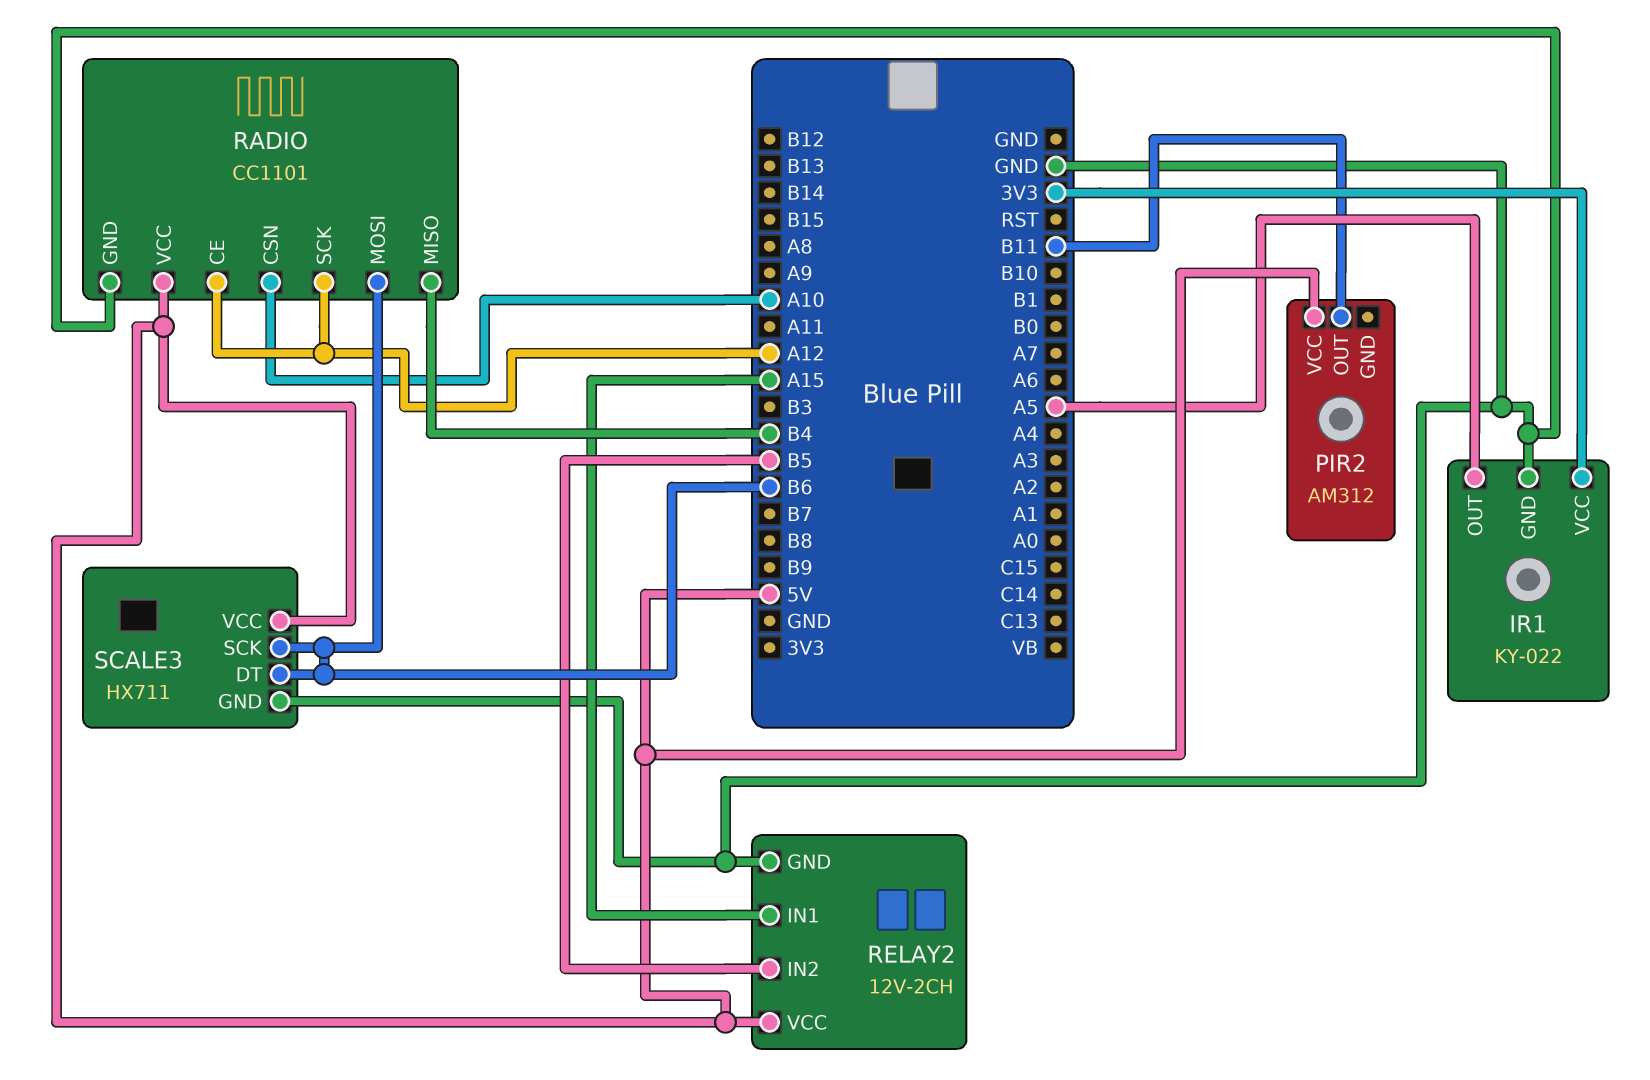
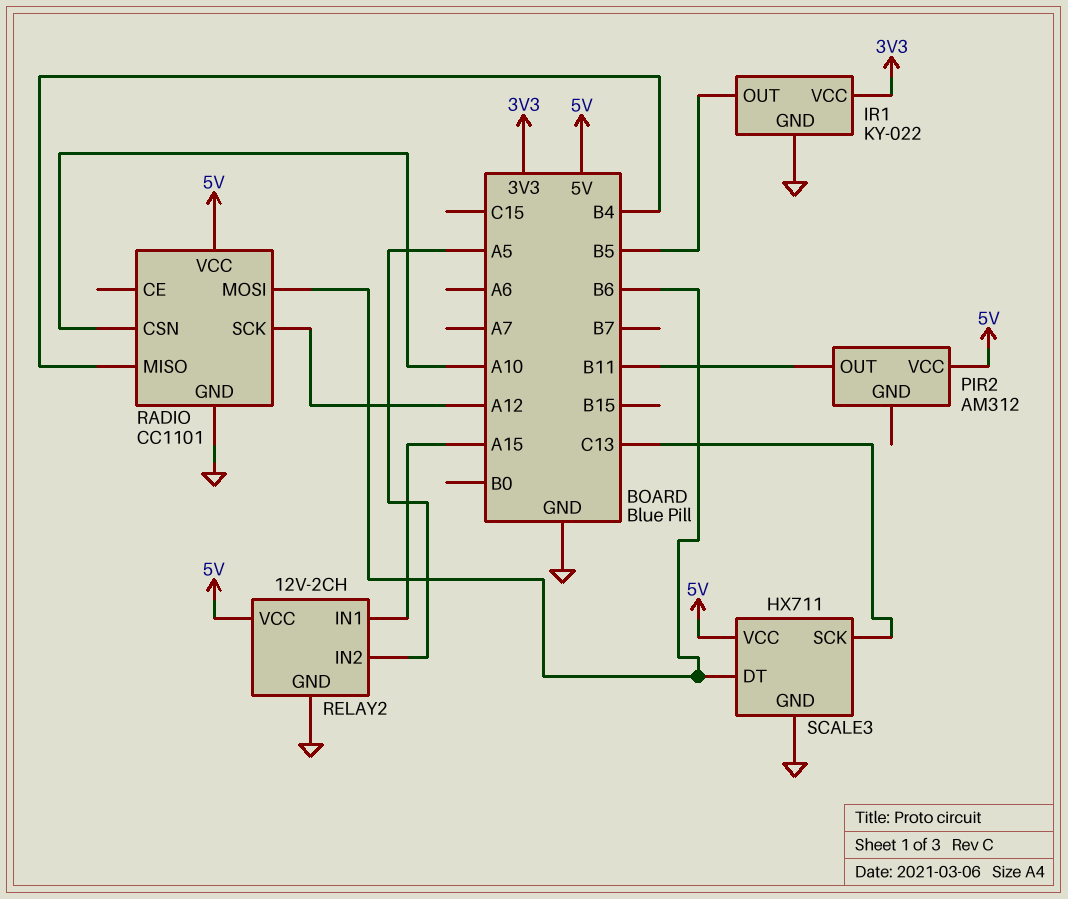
IR1 pin OUT: A5 -> B5
RADIO pin CE: A12 -> none
RELAY2 pin IN2: B5 -> A5
SCALE3 pin SCK: B6 -> C13

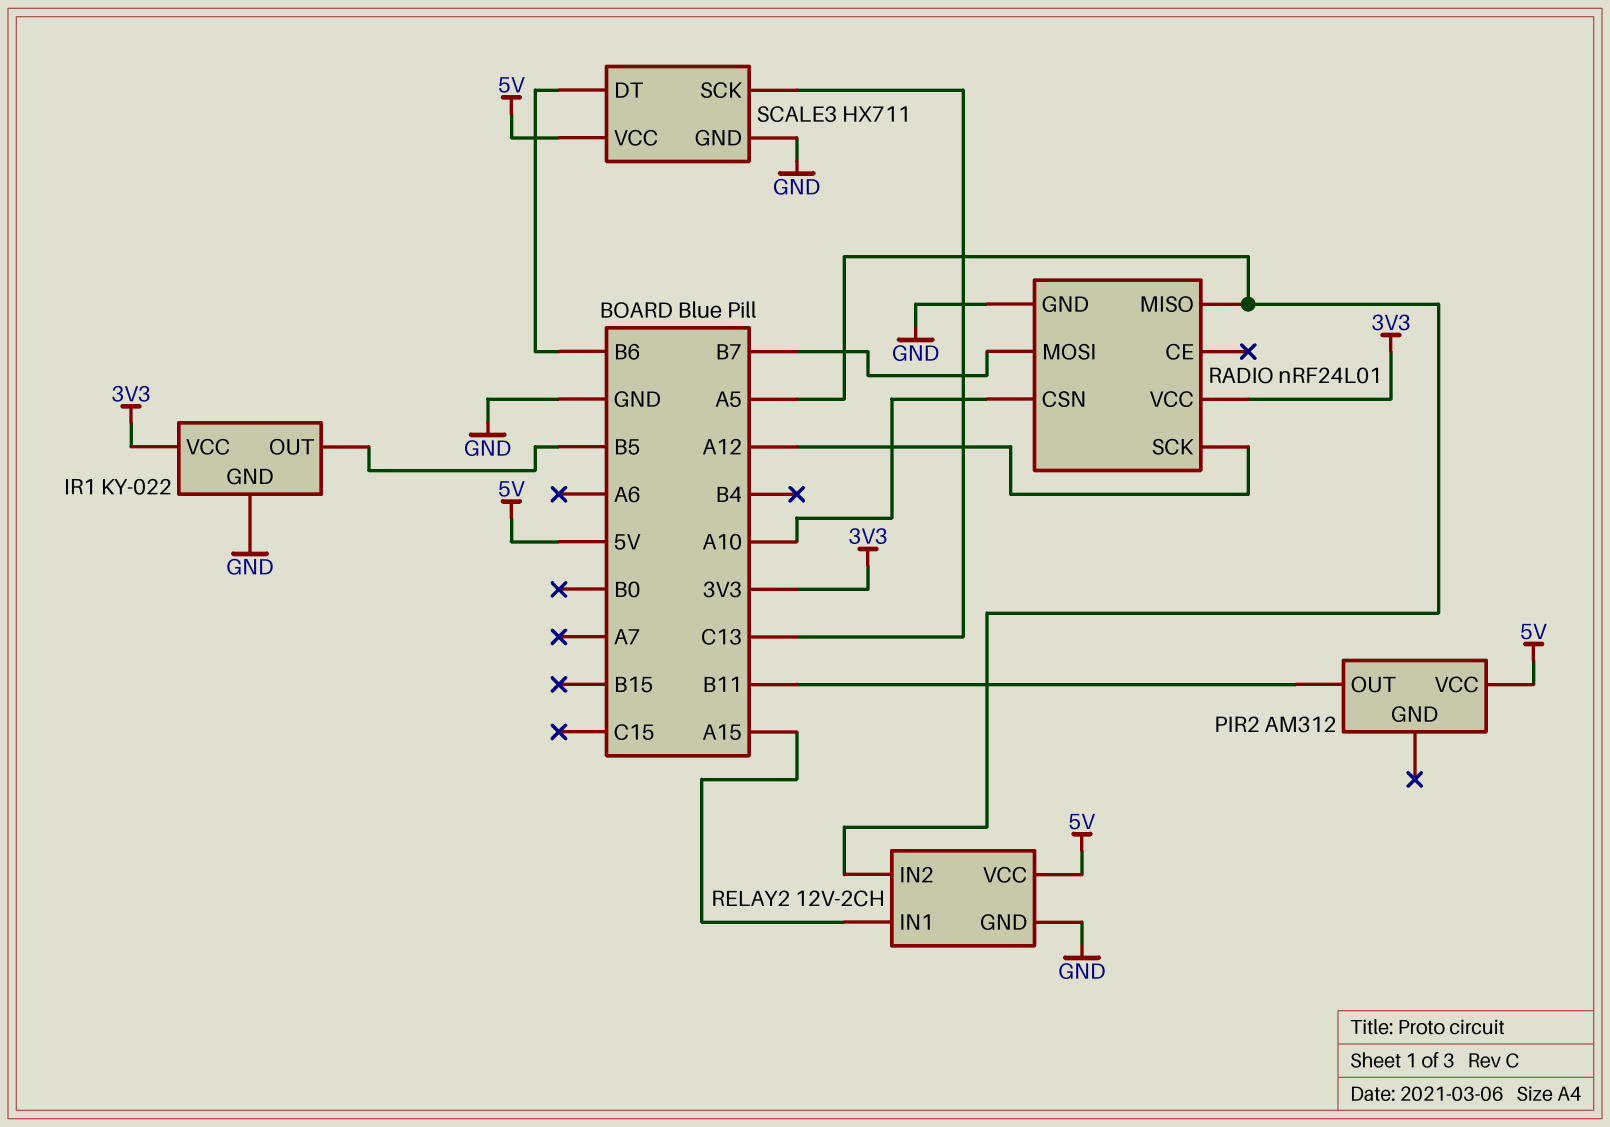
RADIO: CC1101 -> nRF24L01
RADIO pin MISO: B4 -> A5
RADIO pin MOSI: B6 -> B7
RADIO pin VCC: 5V -> 3V3

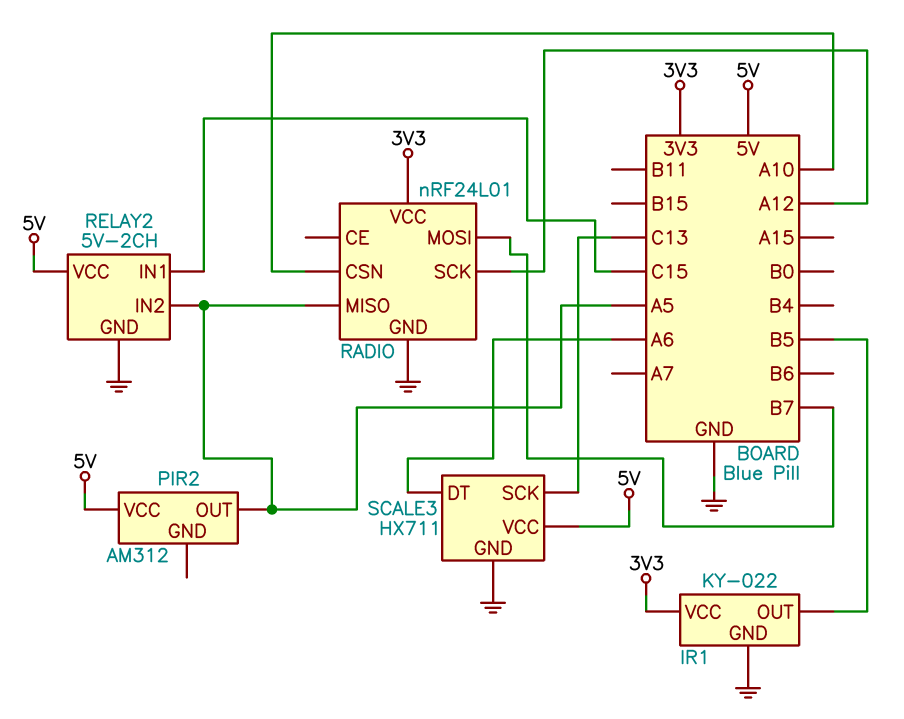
PIR2 pin OUT: B11 -> A5
RELAY2: 12V-2CH -> 5V-2CH
RELAY2 pin IN1: A15 -> C15
SCALE3 pin DT: B6 -> A6

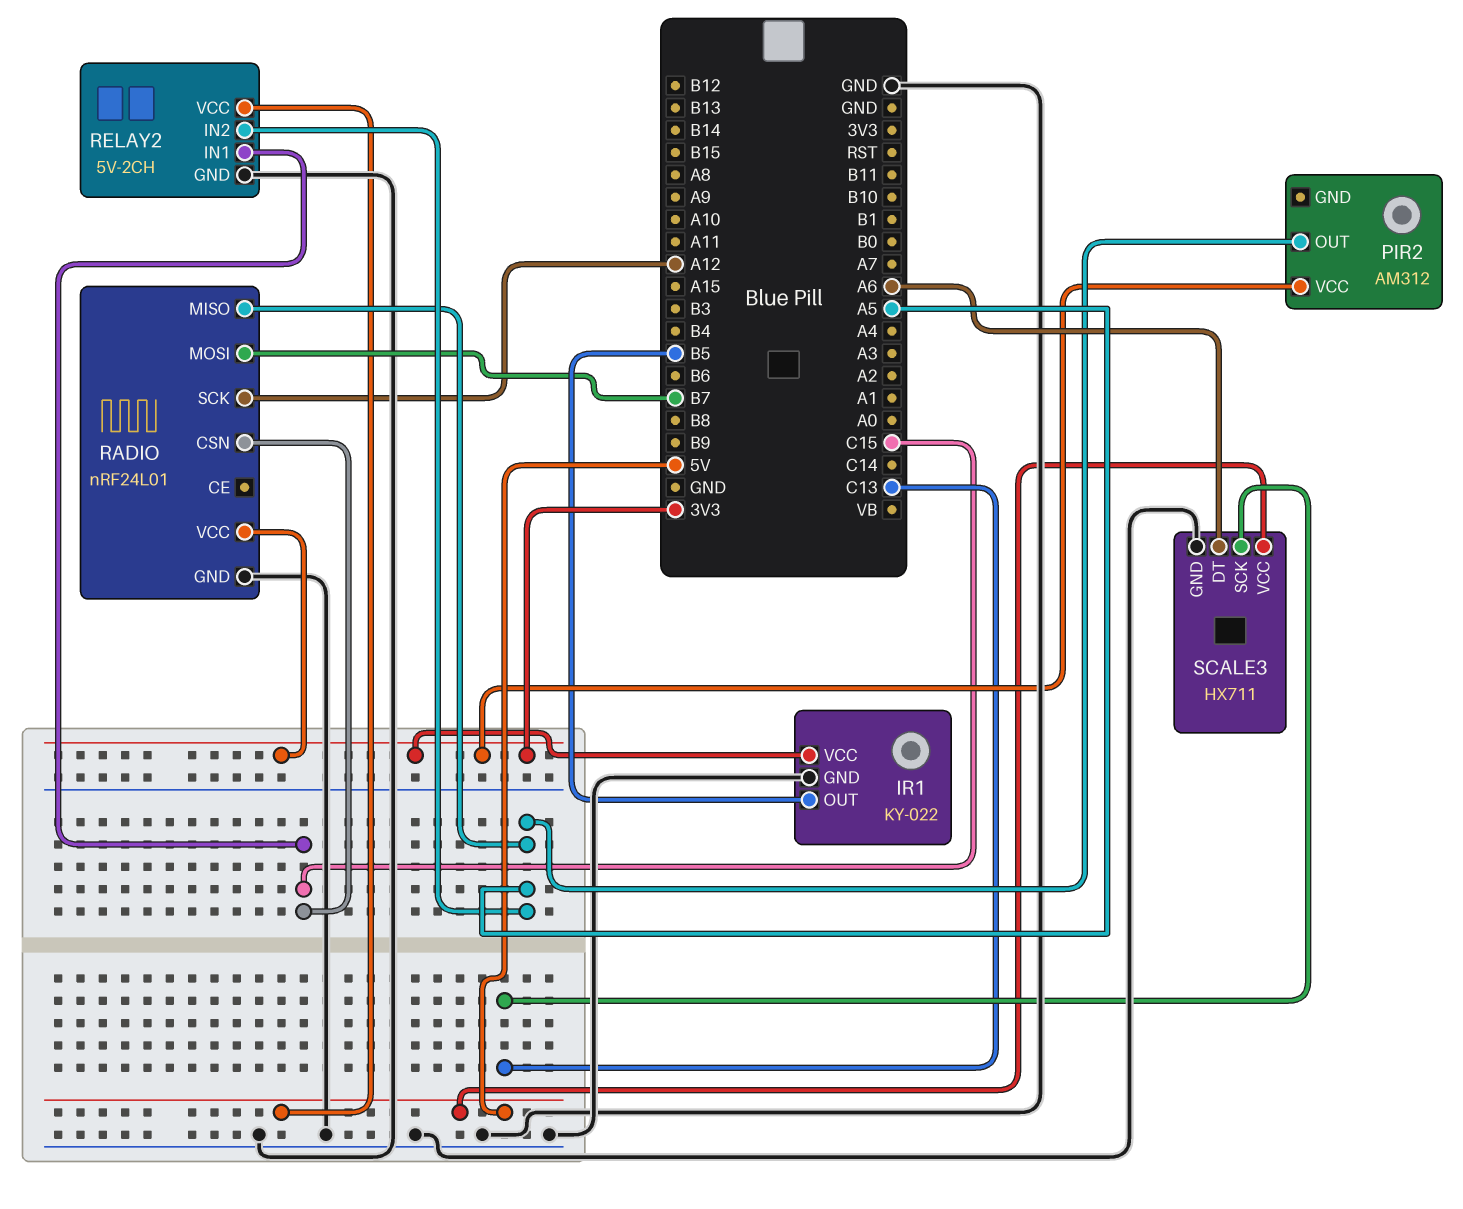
PIR2 pin VCC: 5V -> 3V3
RADIO pin CSN: A10 -> C15

